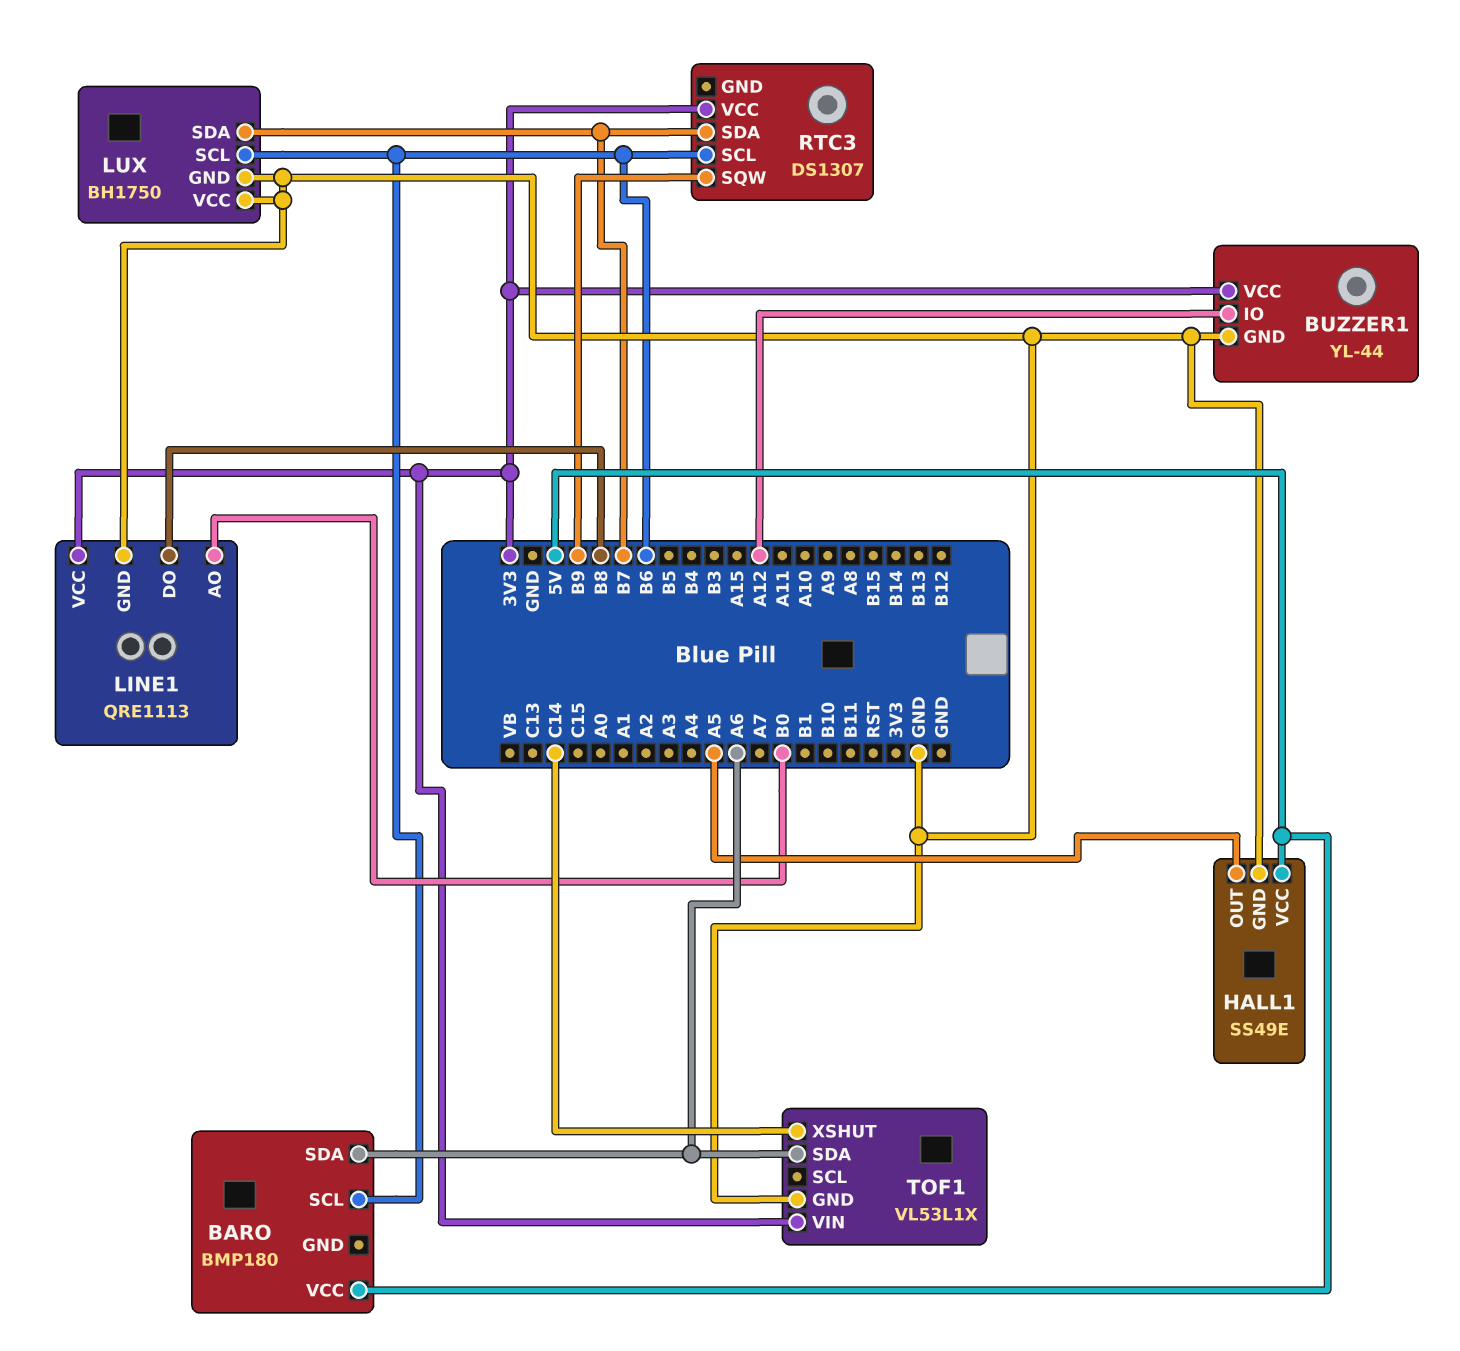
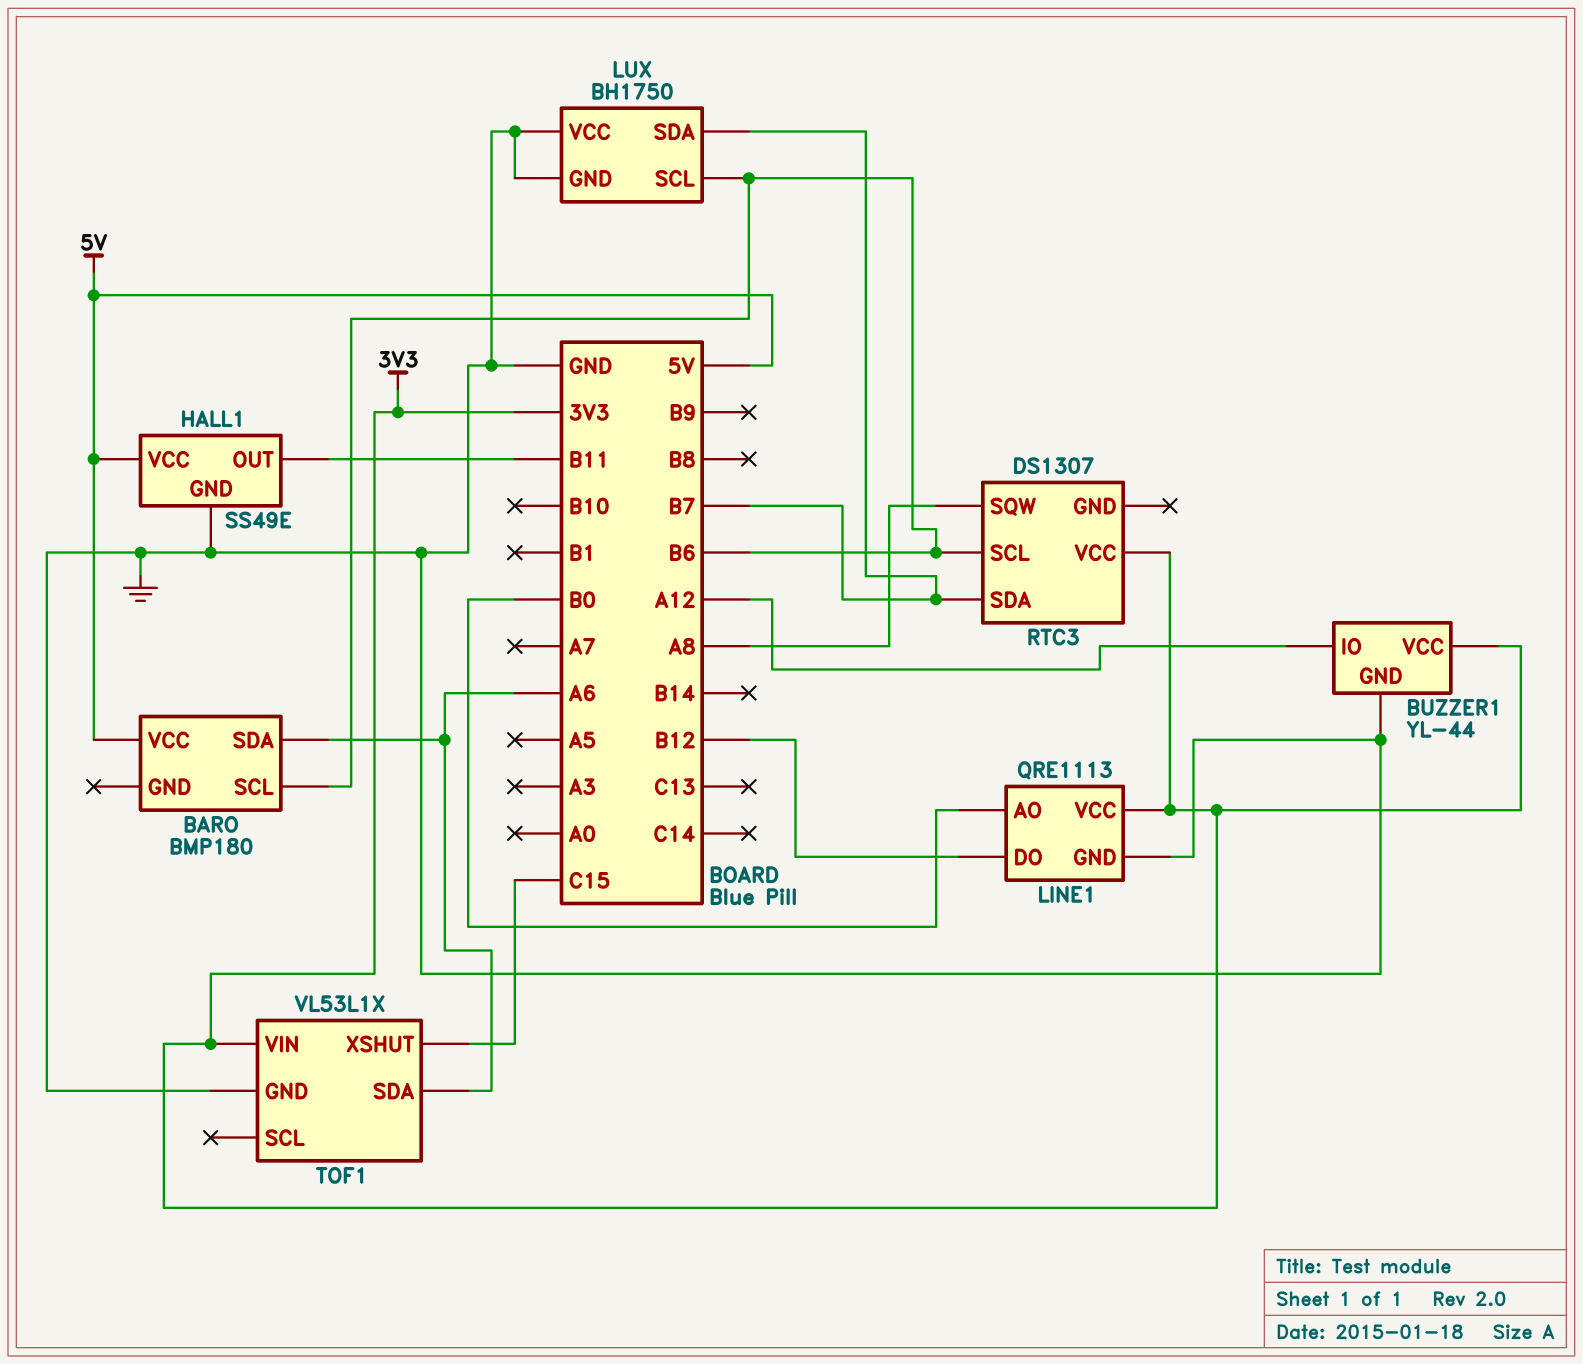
HALL1 pin OUT: A5 -> B11
LINE1 pin DO: B8 -> B12
RTC3 pin SQW: B9 -> A8
TOF1 pin XSHUT: C14 -> C15

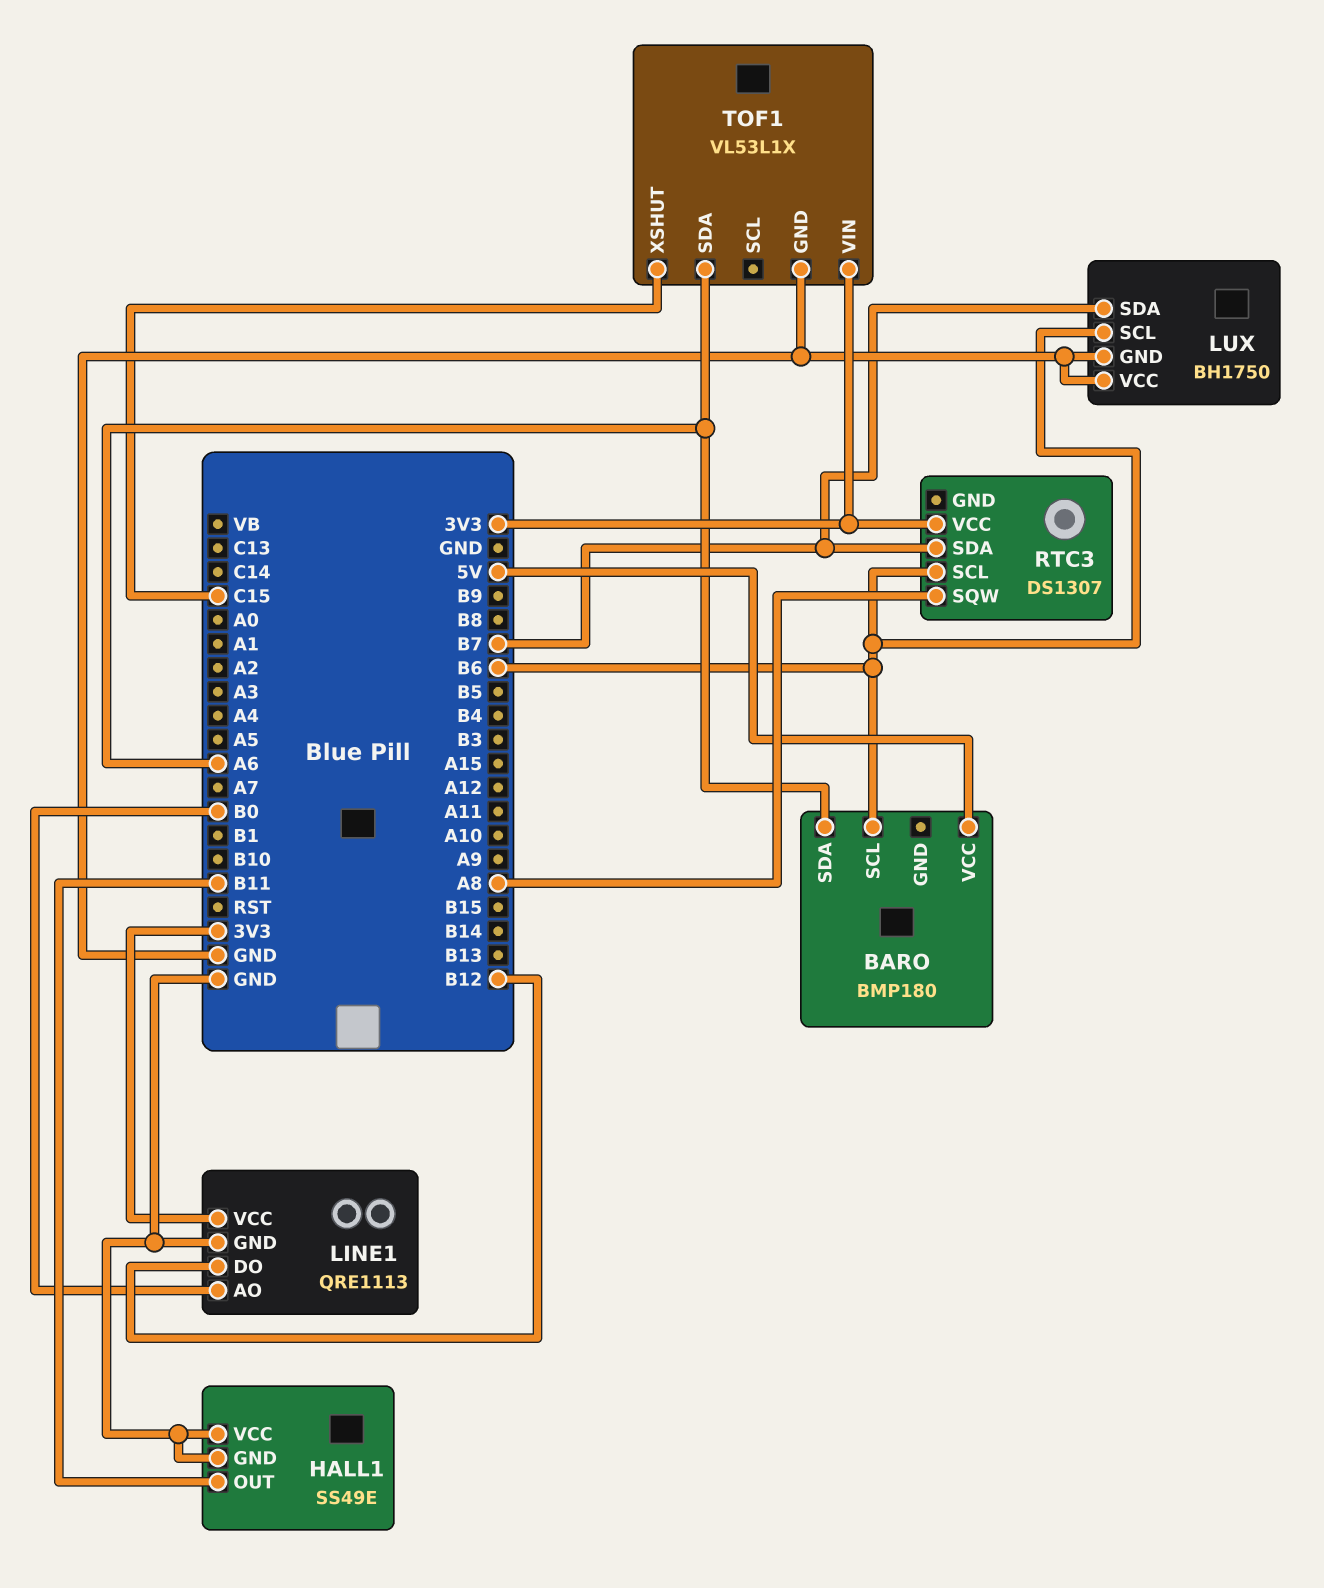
BUZZER1: YL-44 -> none
BUZZER1 pin GND: GND -> none
BUZZER1 pin IO: A12 -> none
BUZZER1 pin VCC: 3V3 -> none
HALL1 pin VCC: 5V -> GND

